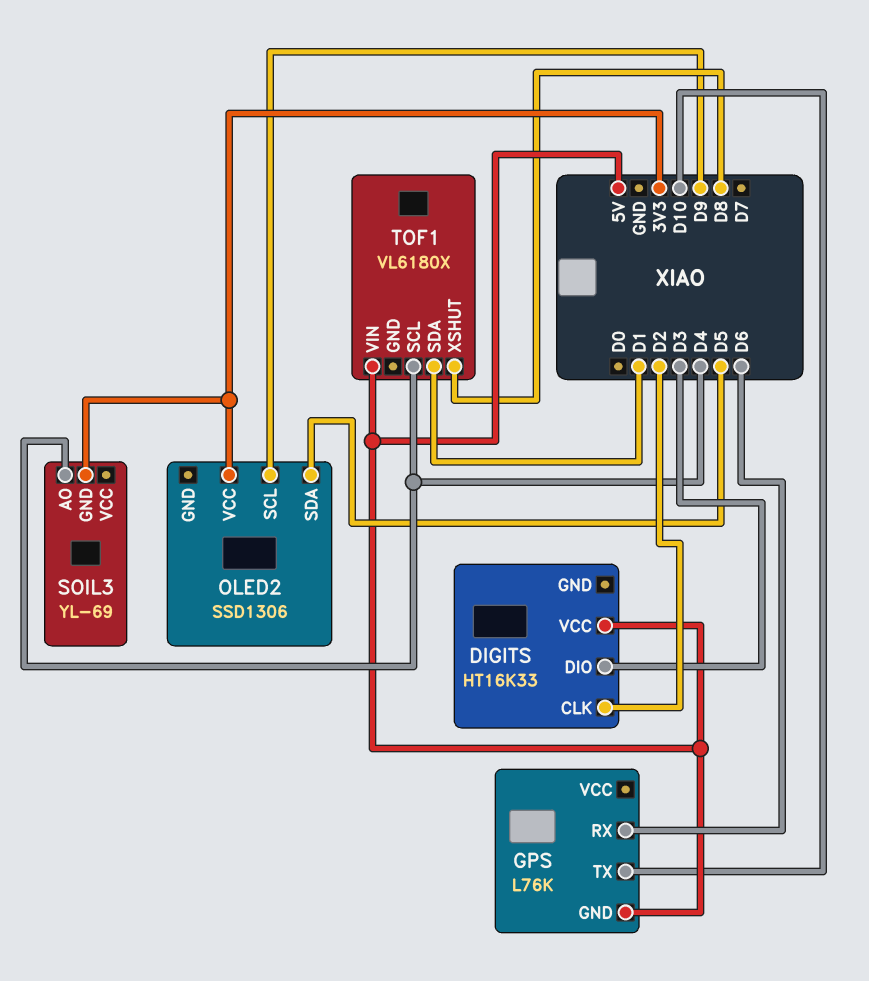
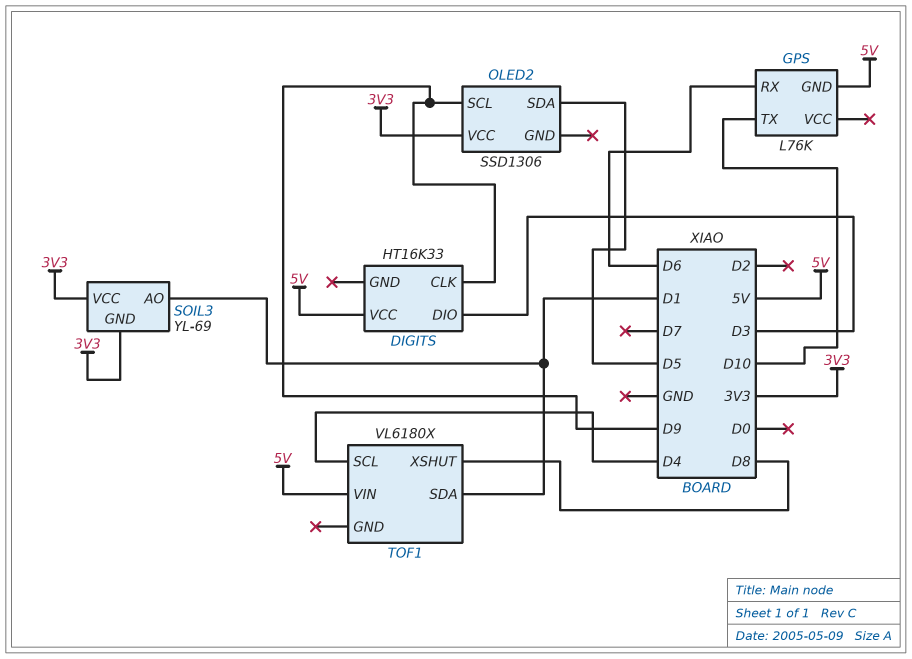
DIGITS pin CLK: D2 -> D9
SOIL3 pin AO: D4 -> D1
SOIL3 pin VCC: none -> 3V3

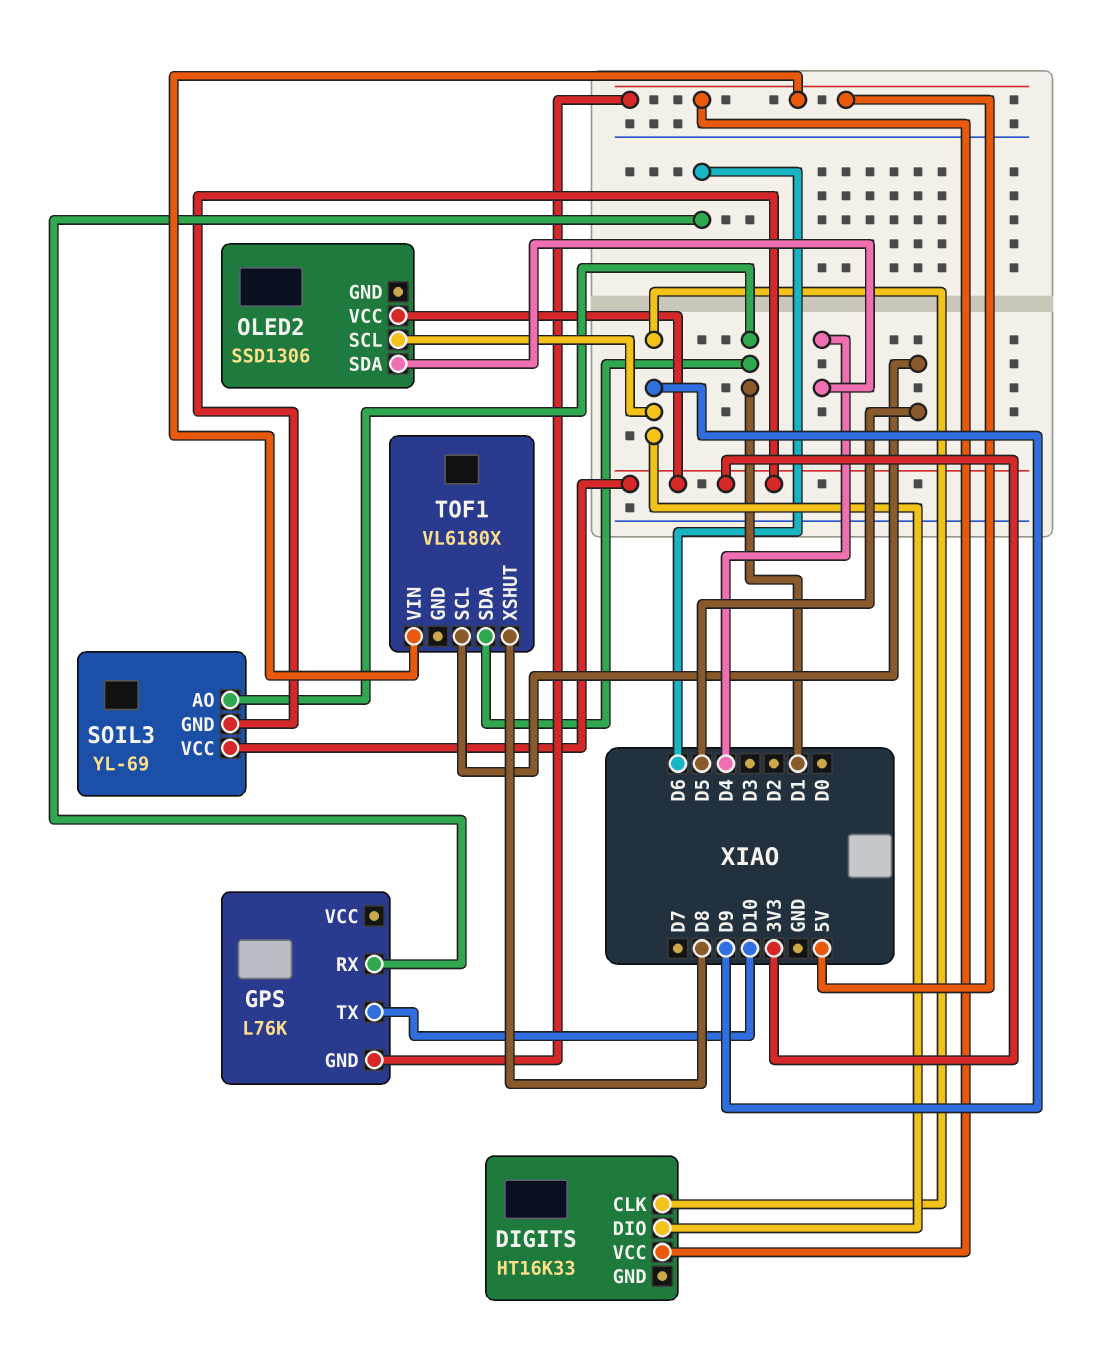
DIGITS pin DIO: D3 -> D9
OLED2 pin SDA: D5 -> D4
TOF1 pin SCL: D4 -> D5

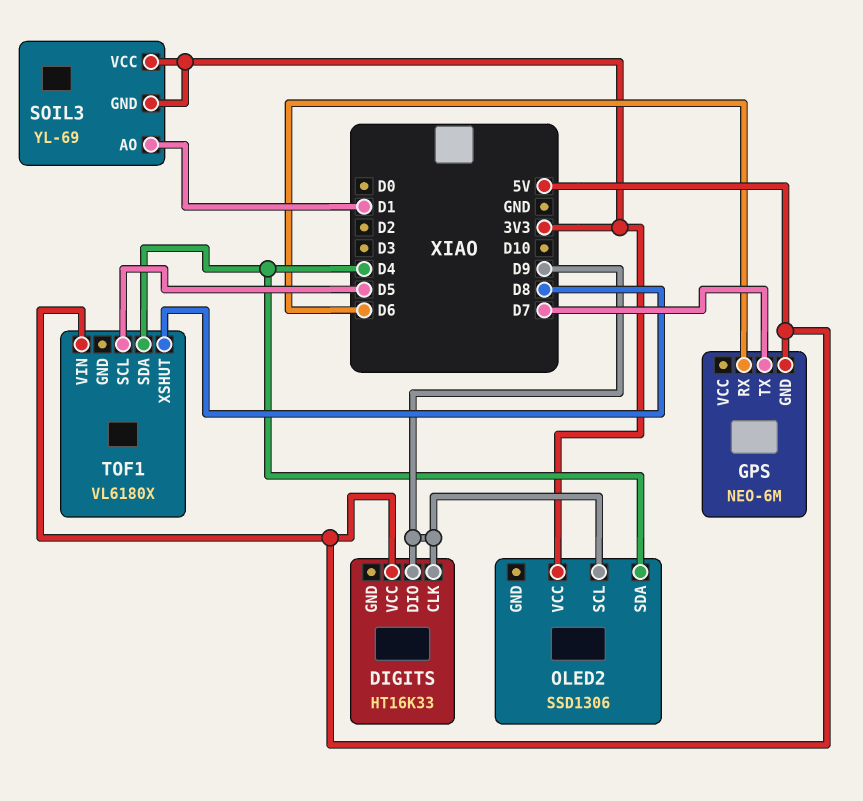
GPS: L76K -> NEO-6M
GPS pin TX: D10 -> D7
TOF1 pin SDA: D1 -> D4

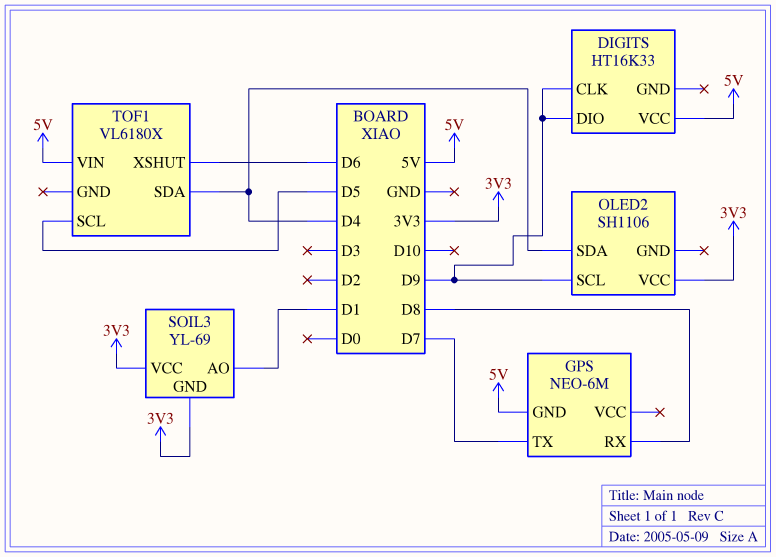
GPS pin RX: D6 -> D8
OLED2: SSD1306 -> SH1106
TOF1 pin XSHUT: D8 -> D6

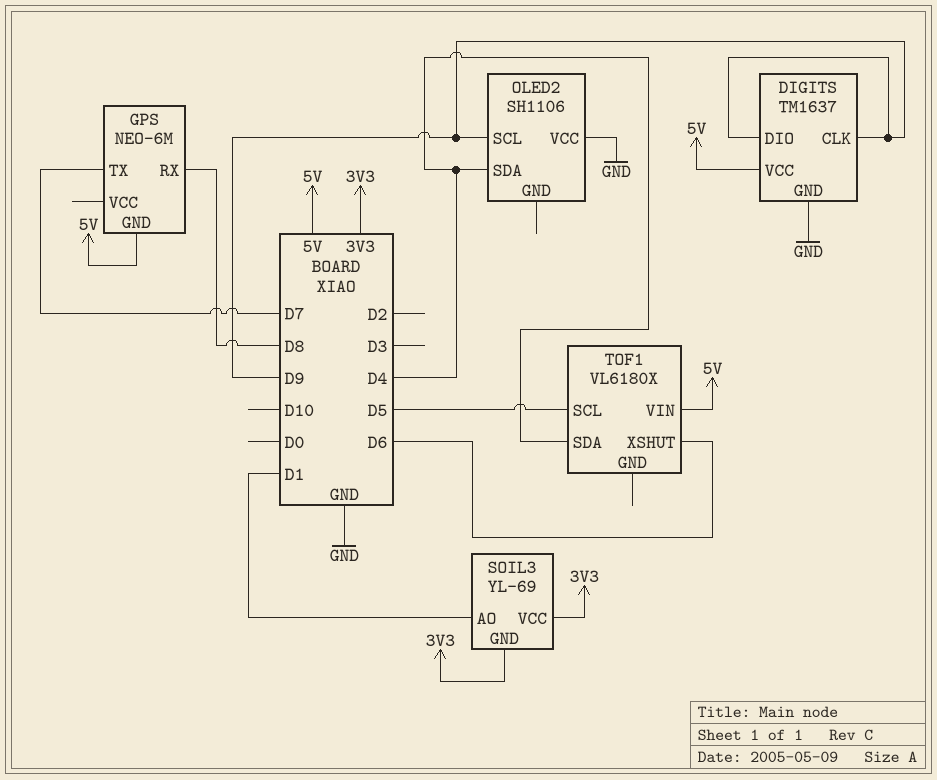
DIGITS: HT16K33 -> TM1637
DIGITS pin GND: none -> GND
OLED2 pin VCC: 3V3 -> GND

